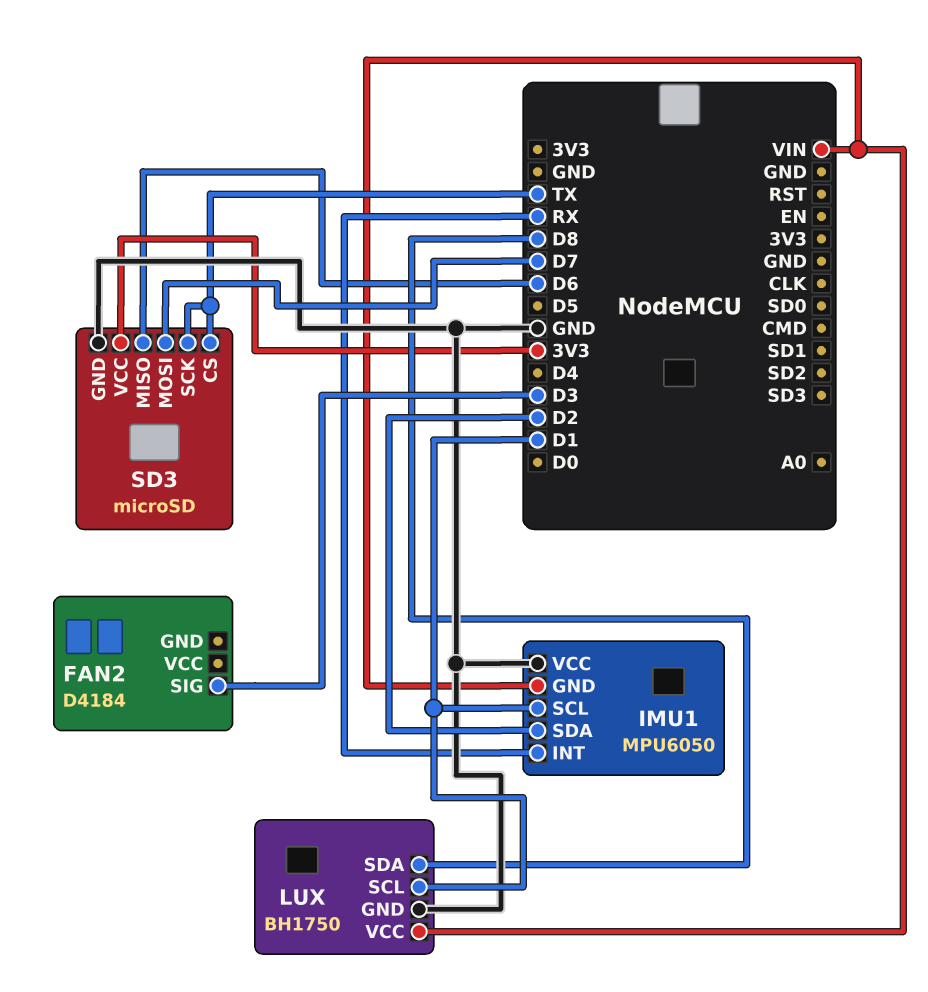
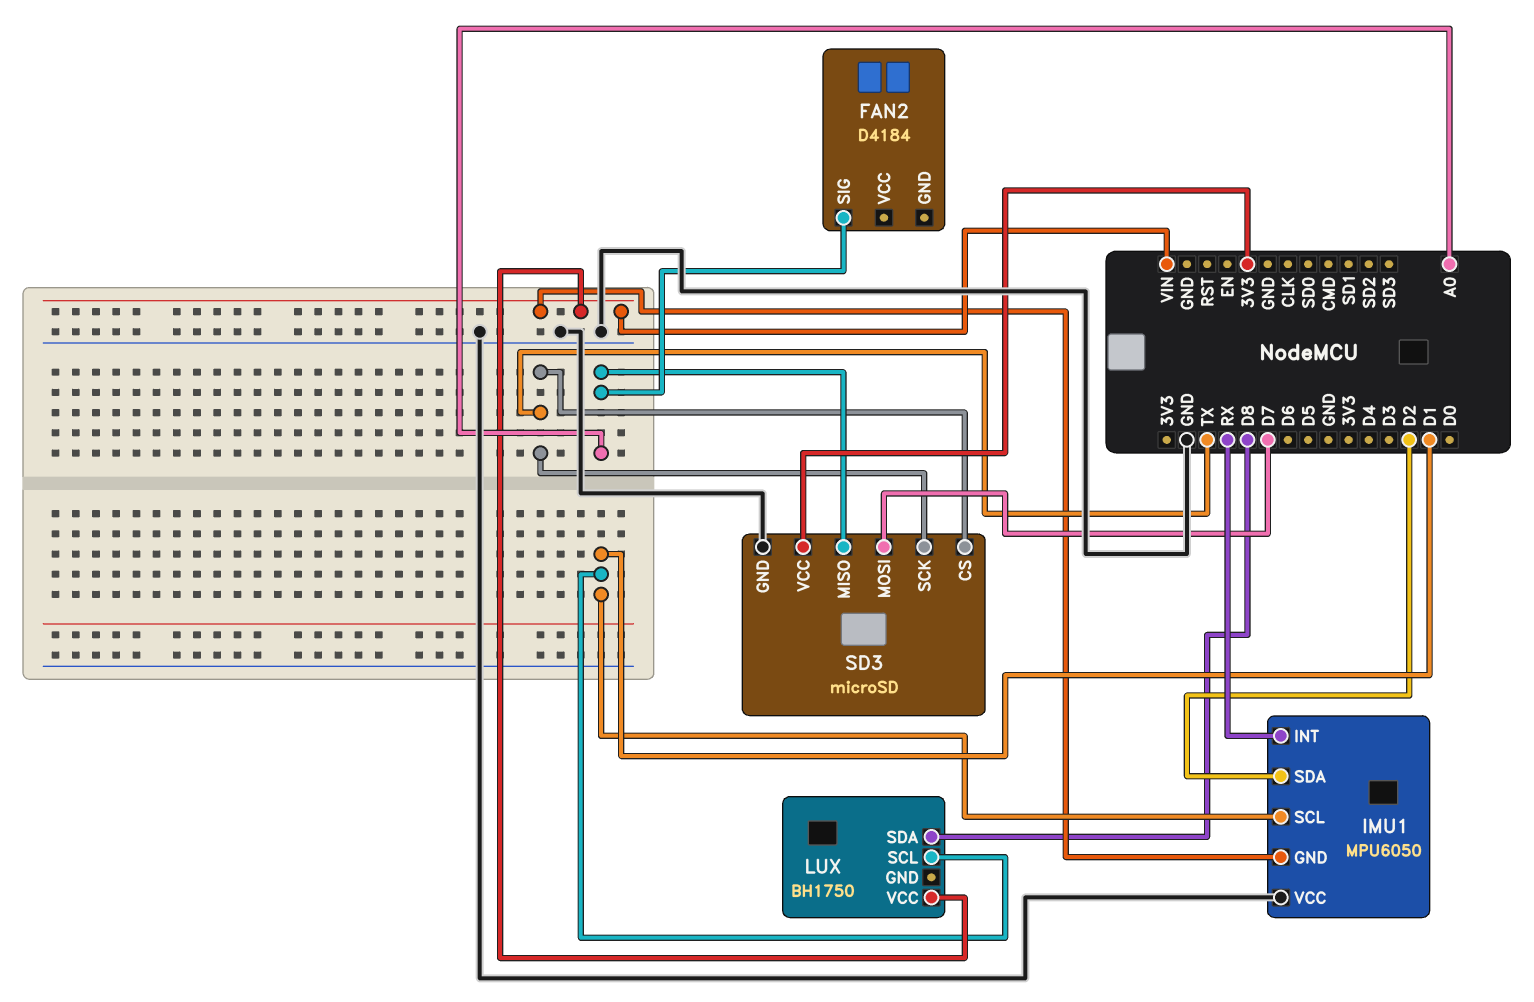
FAN2 pin SIG: D3 -> A0
LUX pin GND: GND -> none
SD3 pin MISO: D6 -> A0

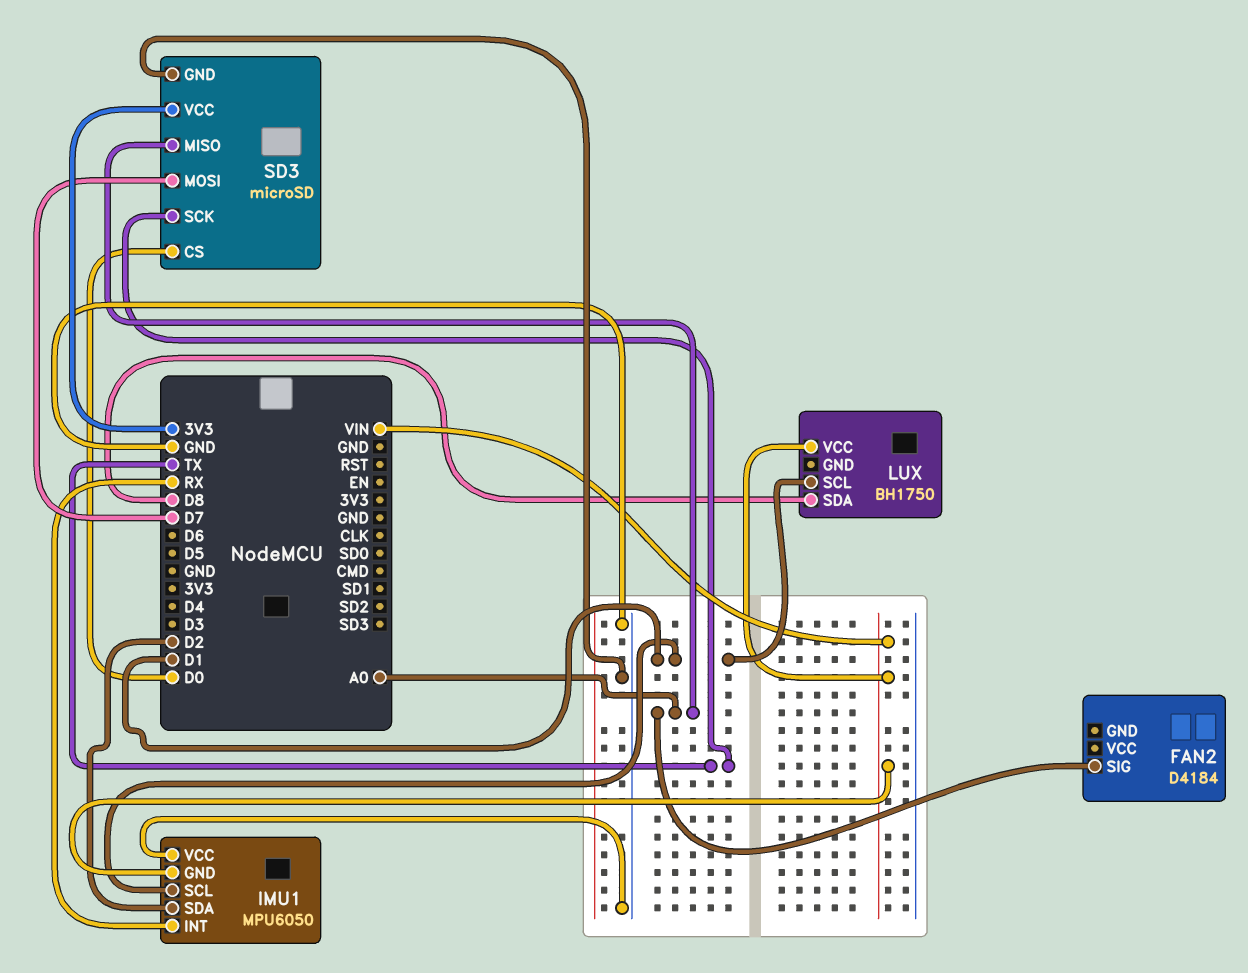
SD3 pin CS: TX -> D0

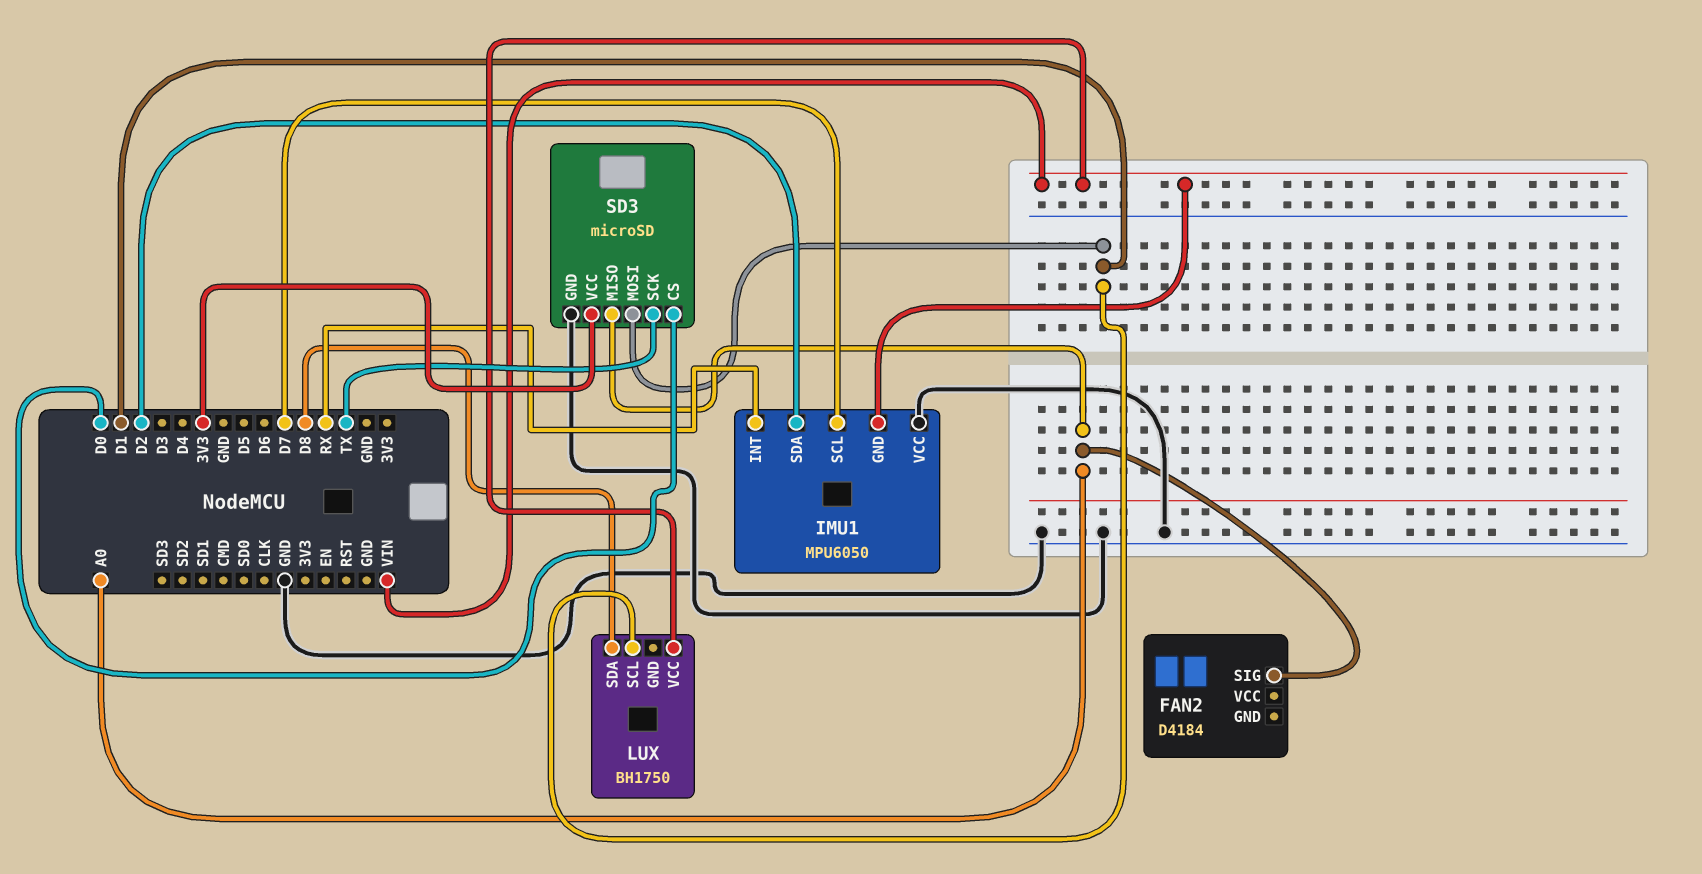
IMU1 pin SCL: D1 -> D7
SD3 pin MOSI: D7 -> D1

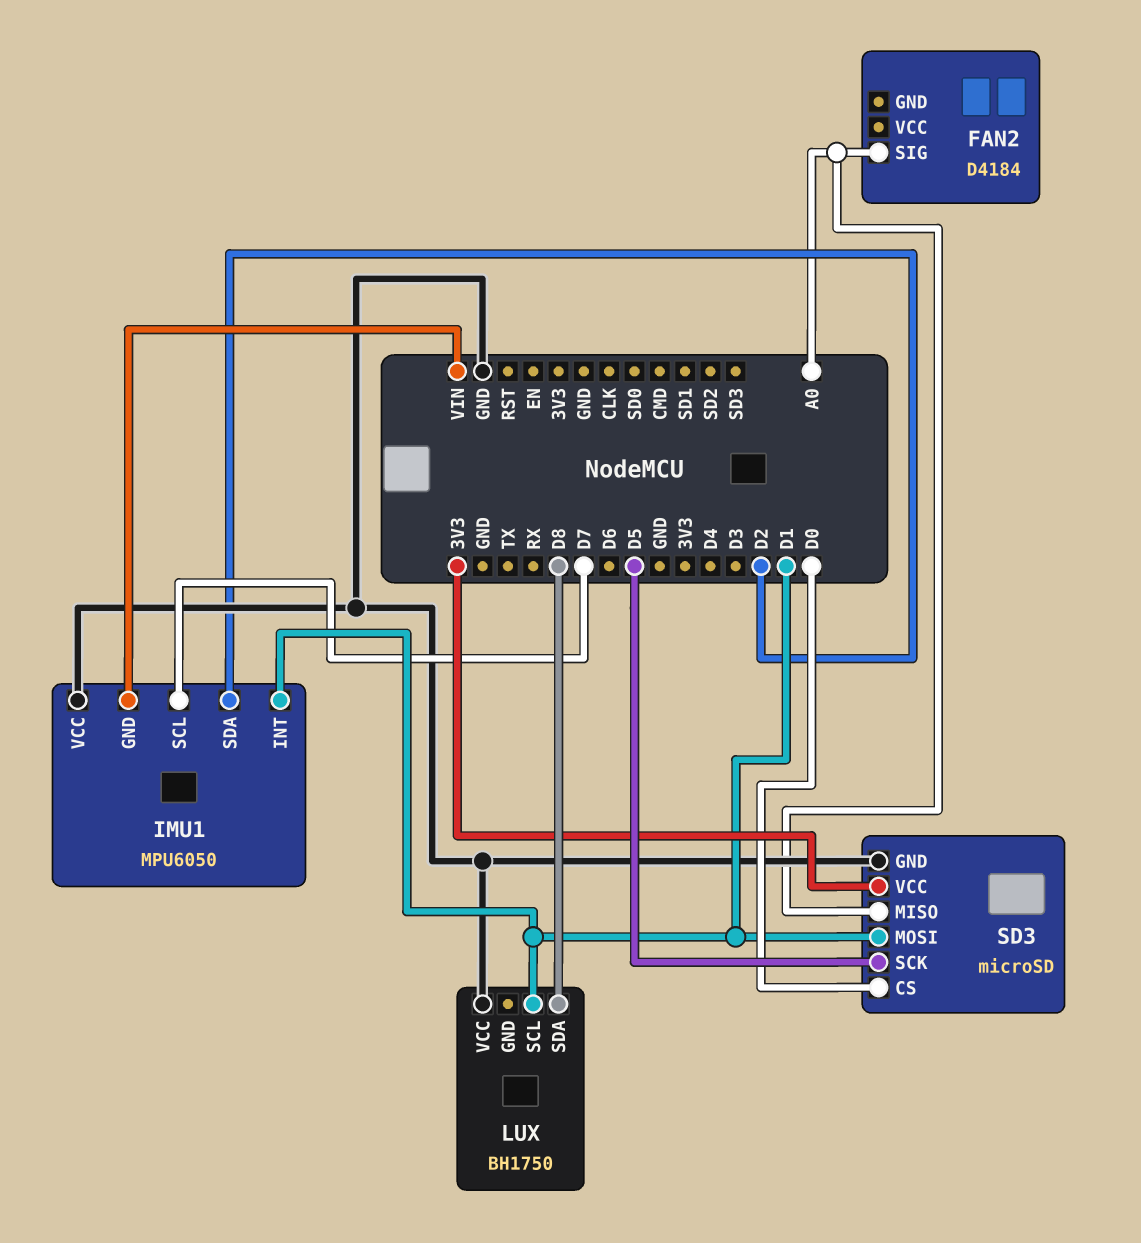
IMU1 pin INT: RX -> D1
LUX pin VCC: VIN -> GND
SD3 pin SCK: TX -> D5

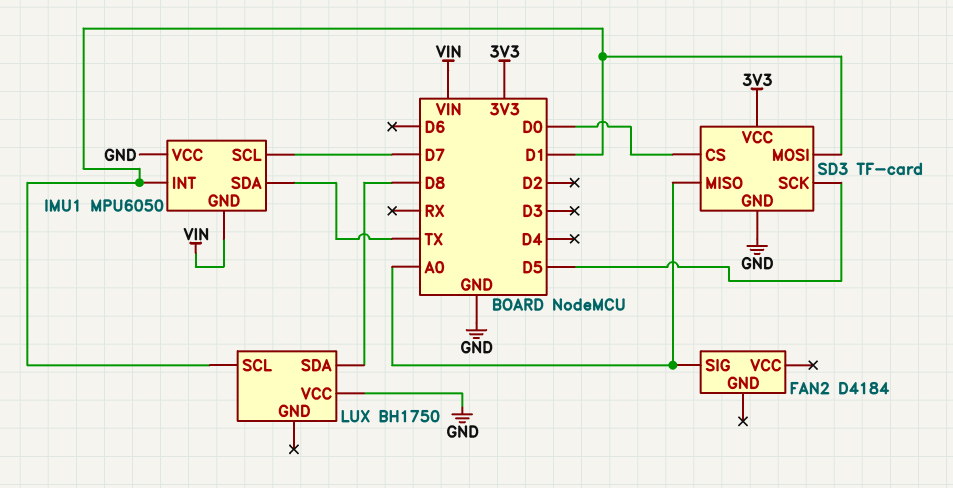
IMU1 pin SDA: D2 -> TX
SD3: microSD -> TF-card

